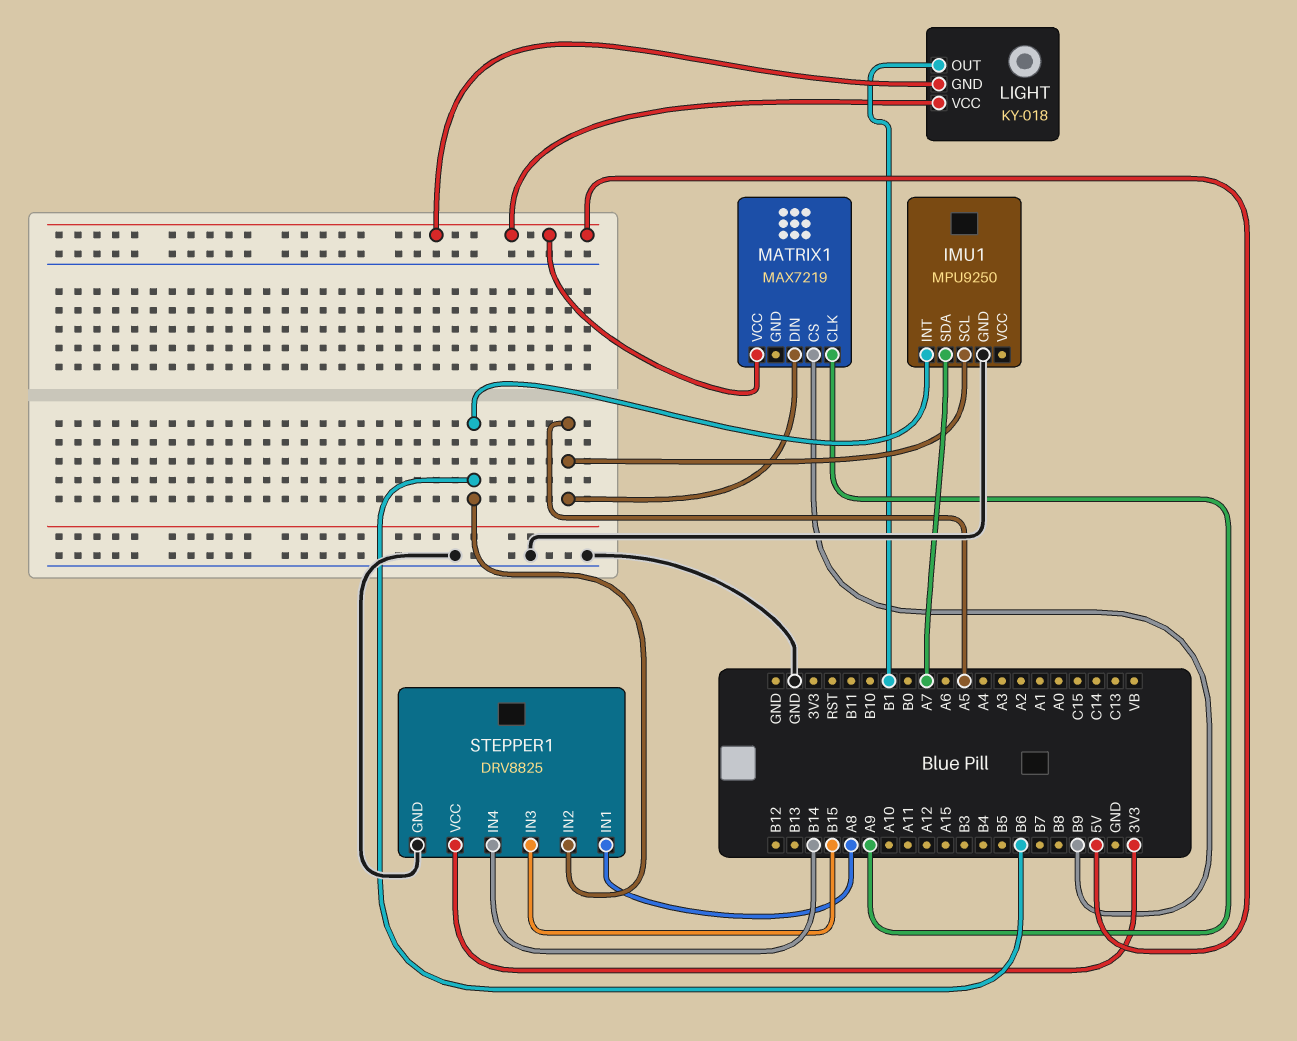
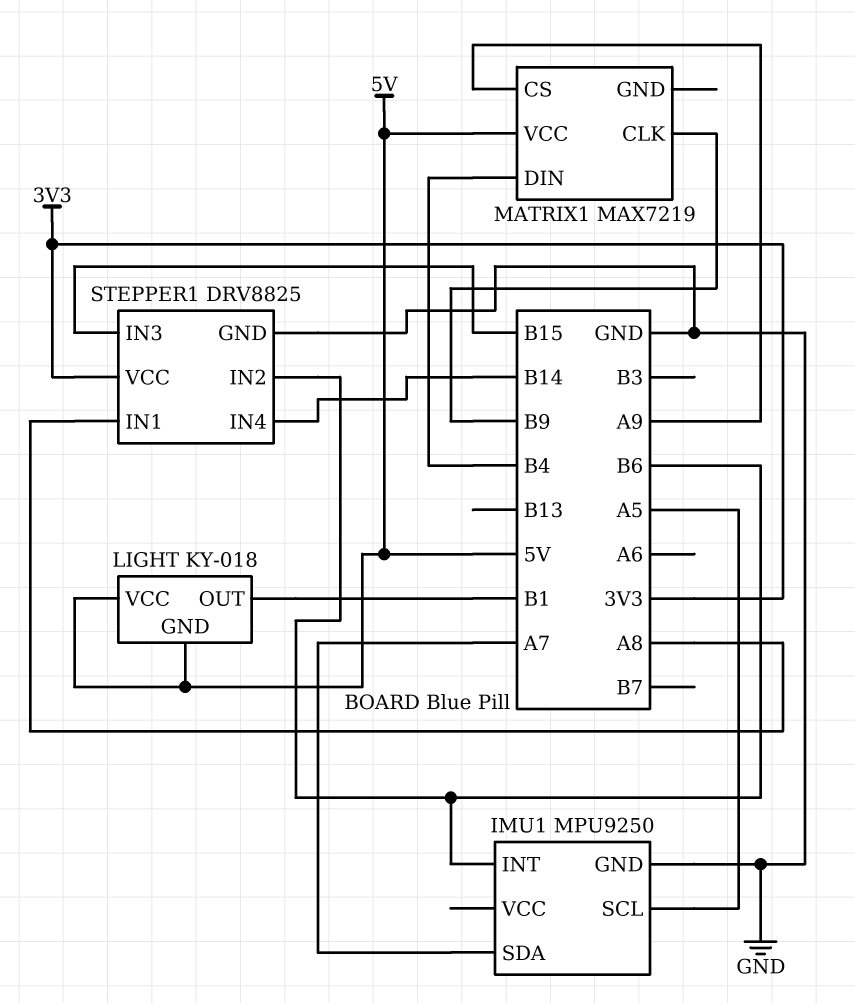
MATRIX1 pin CLK: A9 -> B9
MATRIX1 pin CS: B9 -> A9
MATRIX1 pin DIN: A5 -> B4

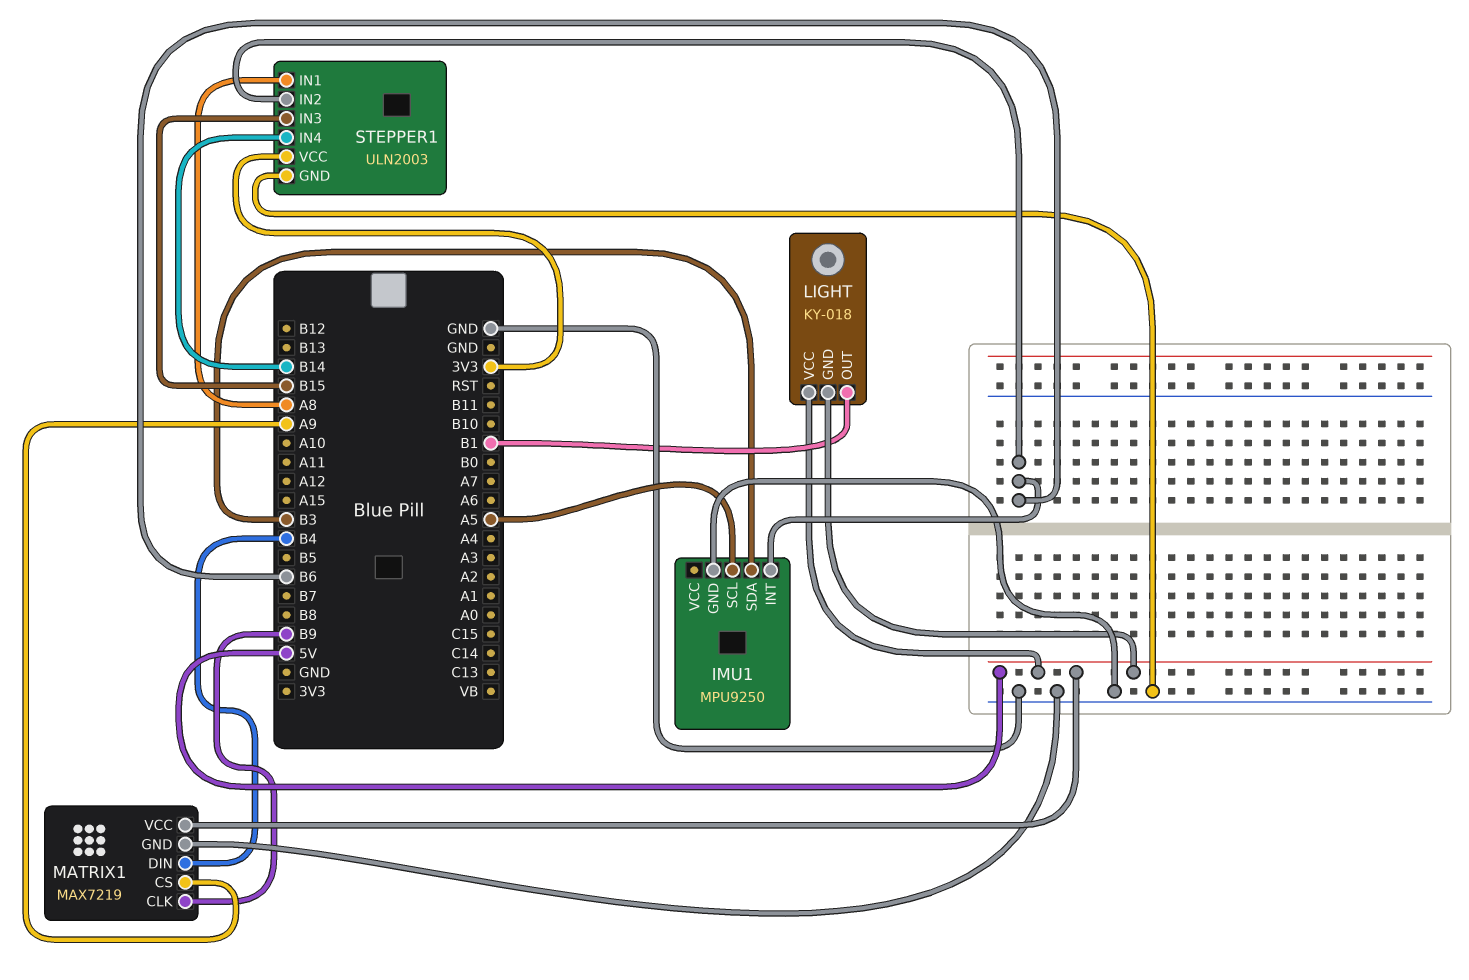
IMU1 pin SDA: A7 -> B3
MATRIX1 pin GND: none -> GND
STEPPER1: DRV8825 -> ULN2003

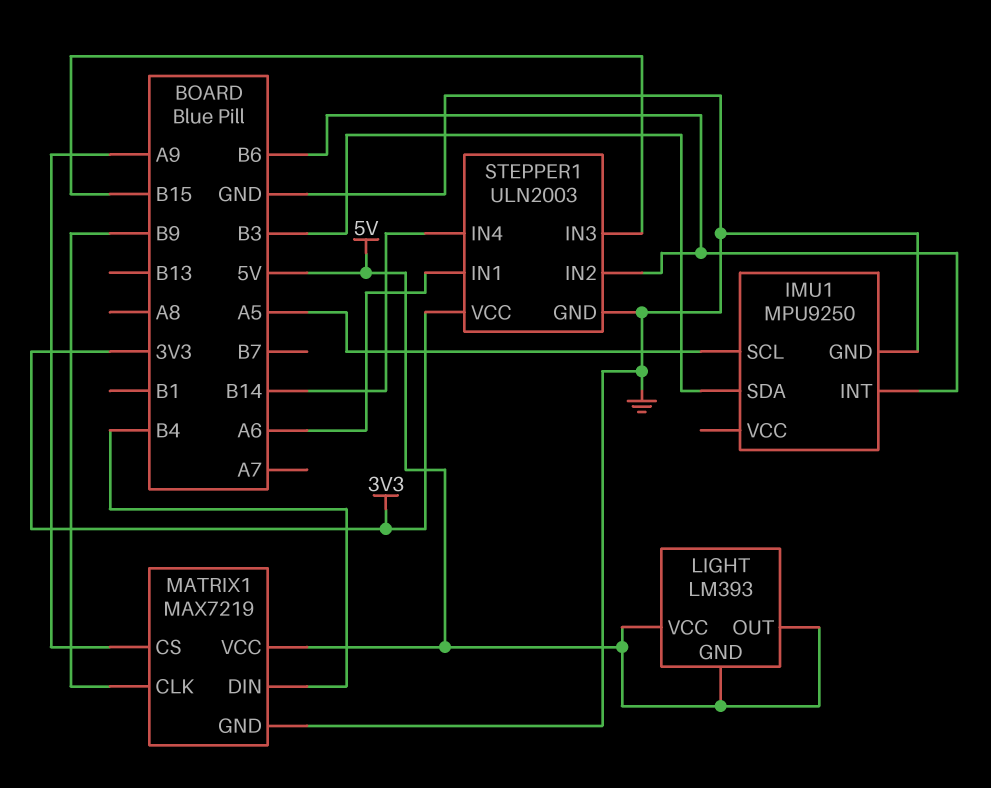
LIGHT: KY-018 -> LM393
LIGHT pin OUT: B1 -> 5V
STEPPER1 pin IN1: A8 -> A6

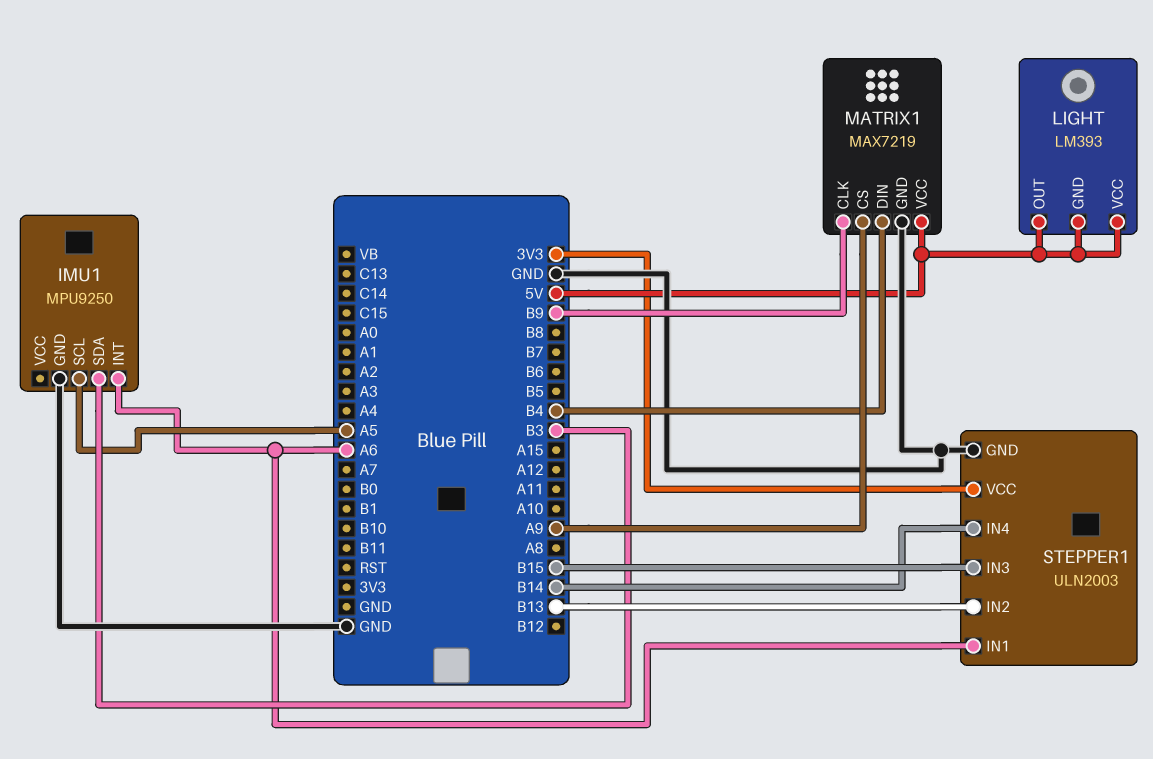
IMU1 pin INT: B6 -> A6
STEPPER1 pin IN2: B6 -> B13

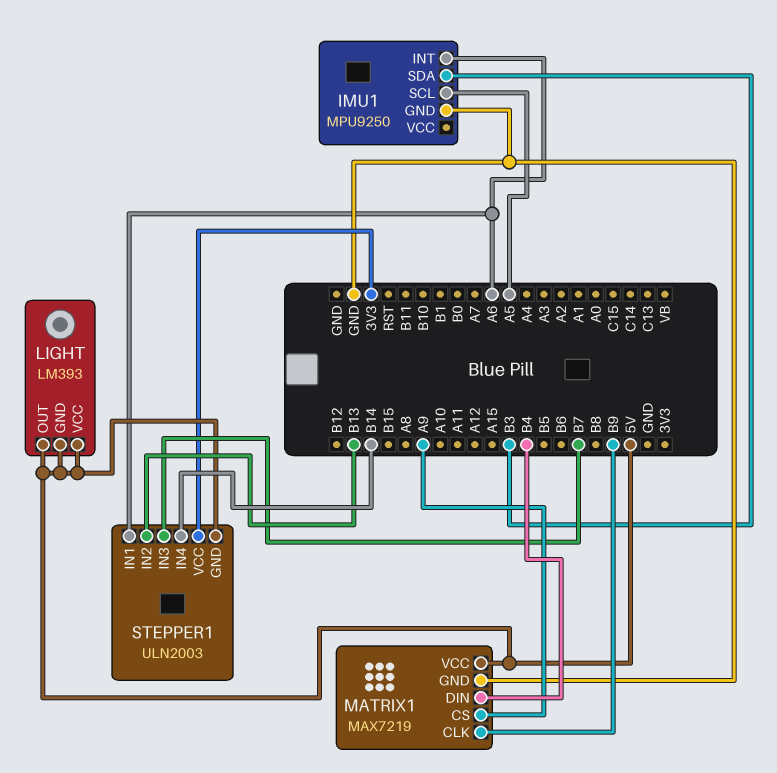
STEPPER1 pin GND: GND -> 5V
STEPPER1 pin IN3: B15 -> B7

